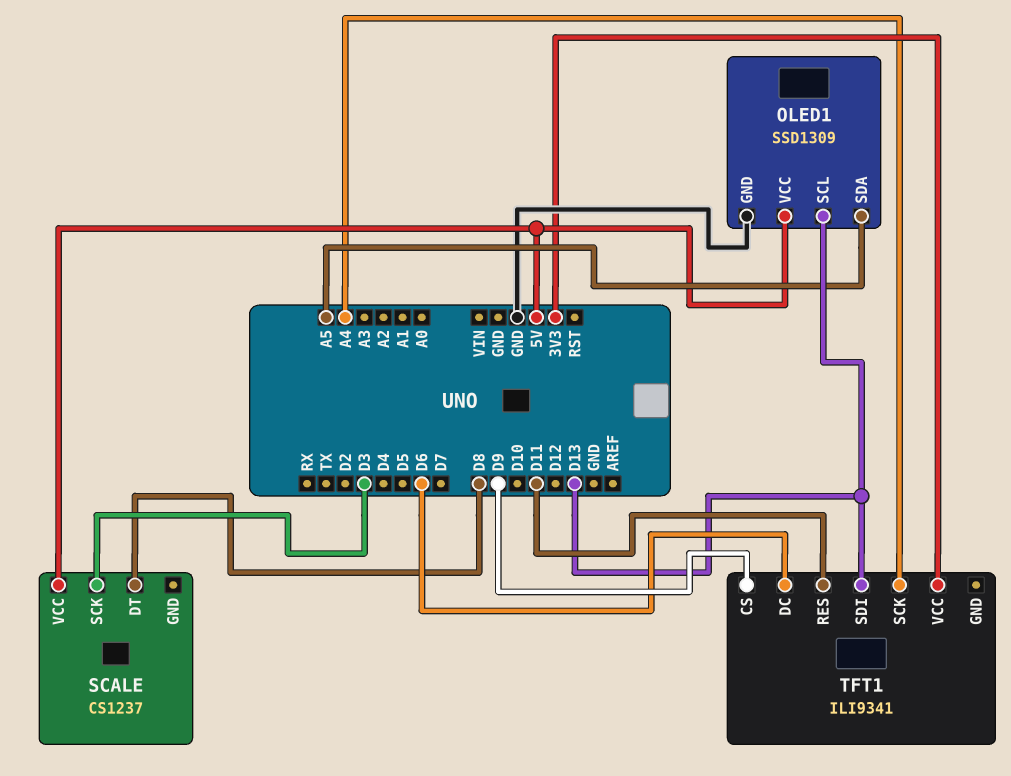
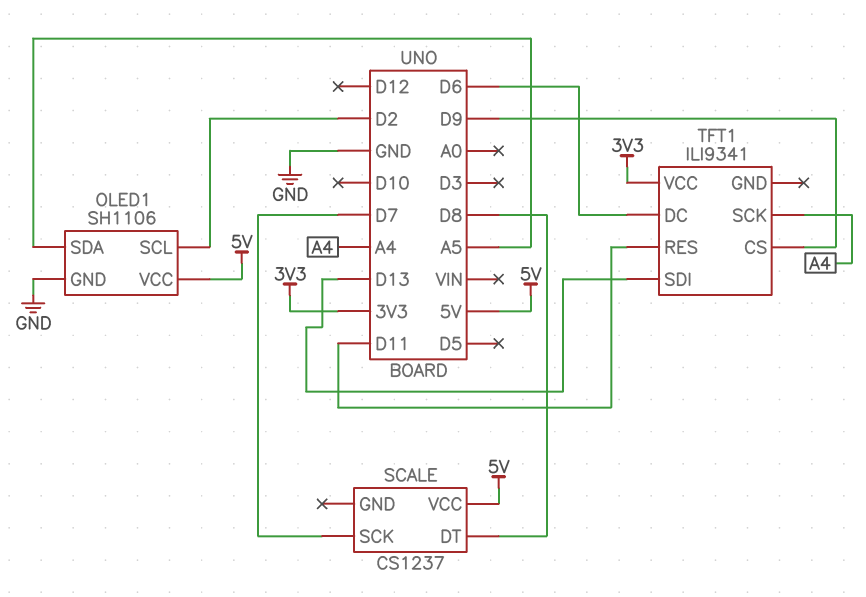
OLED1: SSD1309 -> SH1106
OLED1 pin SCL: D13 -> D2
SCALE pin SCK: D3 -> D7

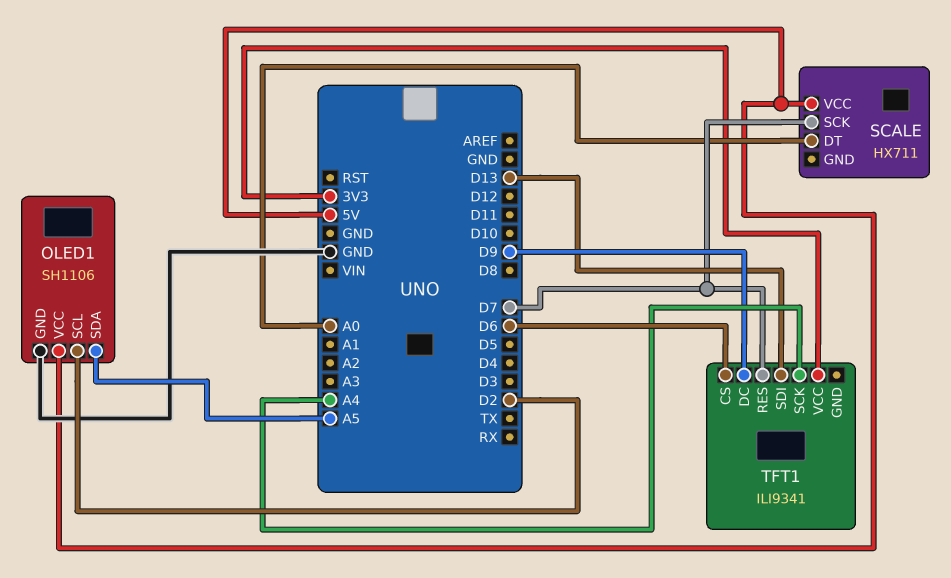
SCALE: CS1237 -> HX711
SCALE pin DT: D8 -> A0
TFT1 pin CS: D9 -> D6
TFT1 pin DC: D6 -> D9
TFT1 pin RES: D11 -> D7

